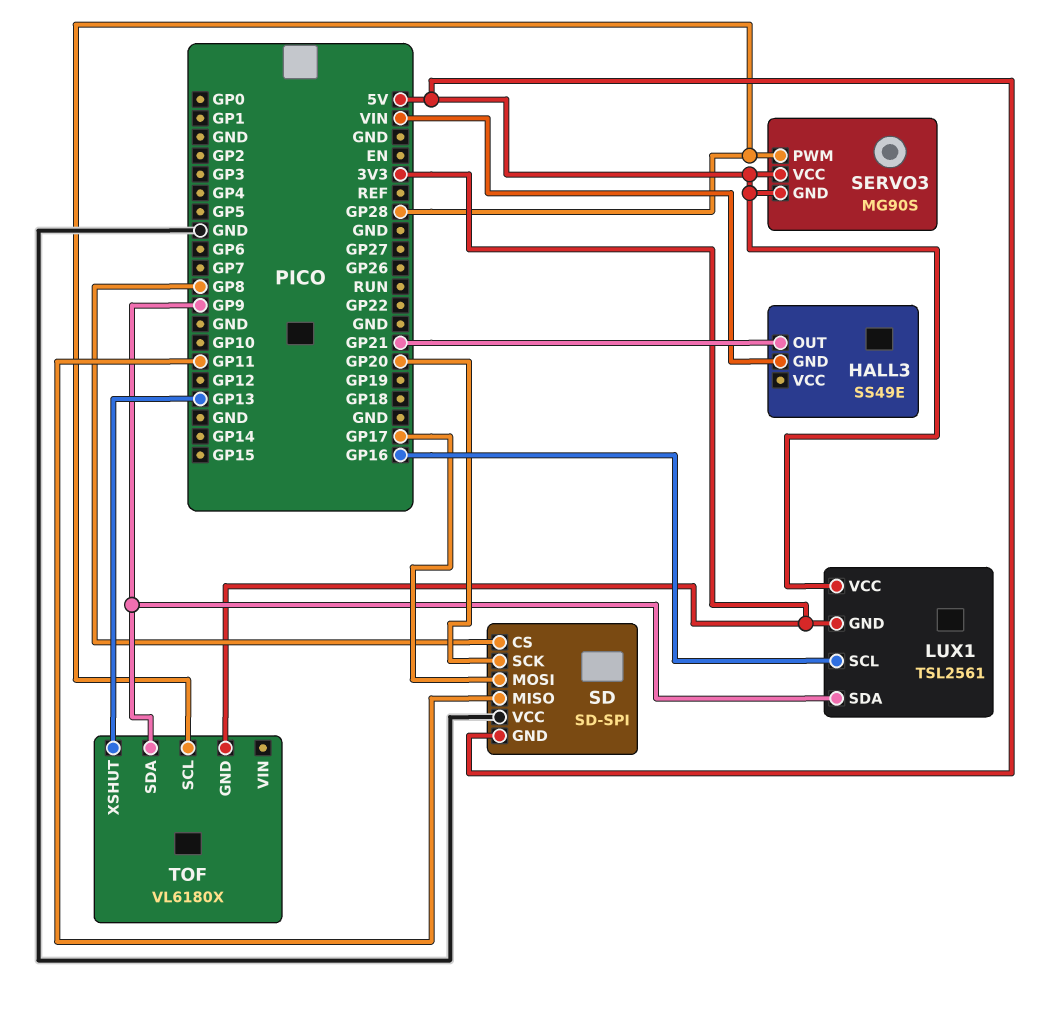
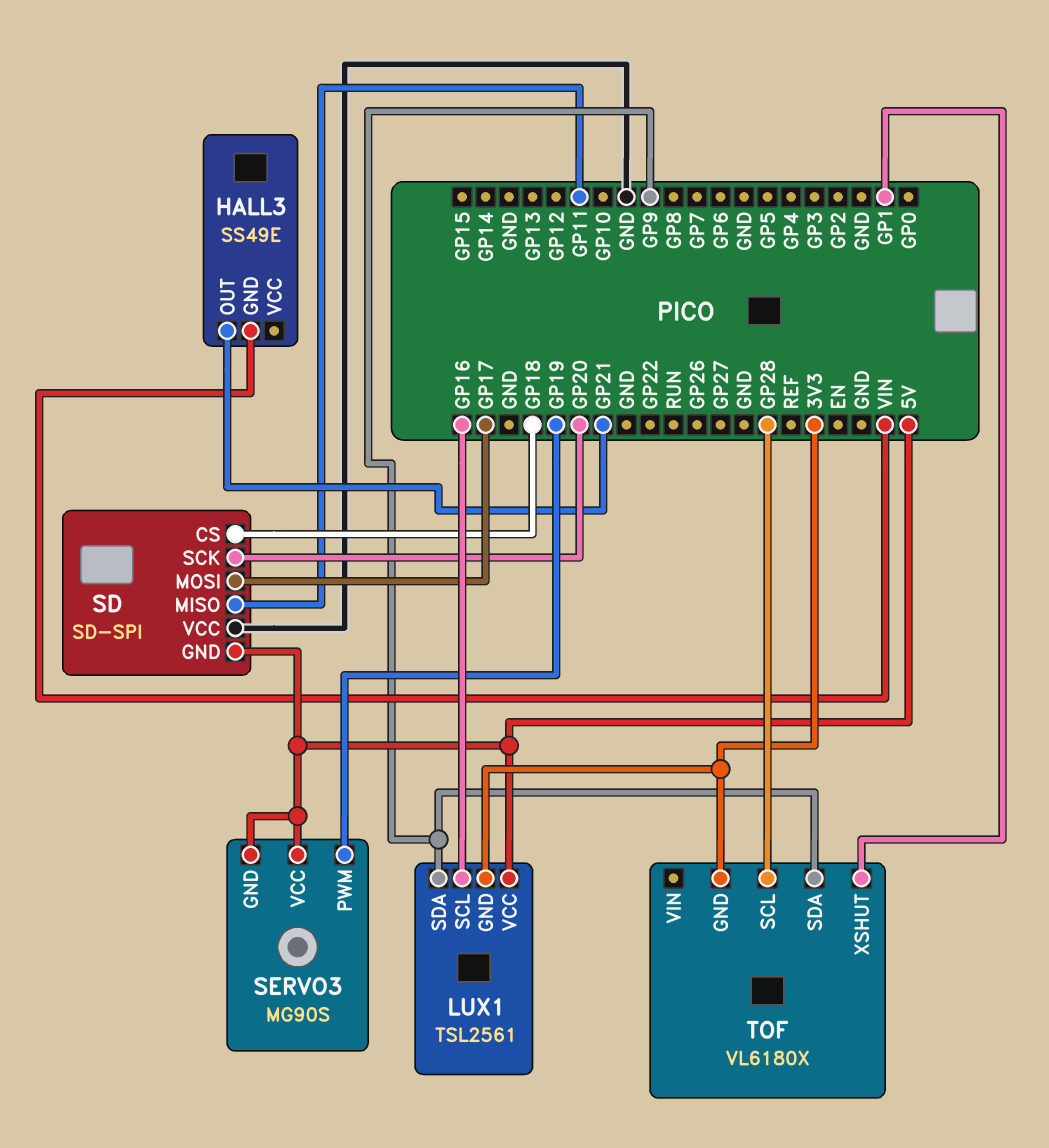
SD pin CS: GP8 -> GP18
SERVO3 pin PWM: GP28 -> GP19
TOF pin XSHUT: GP13 -> GP1

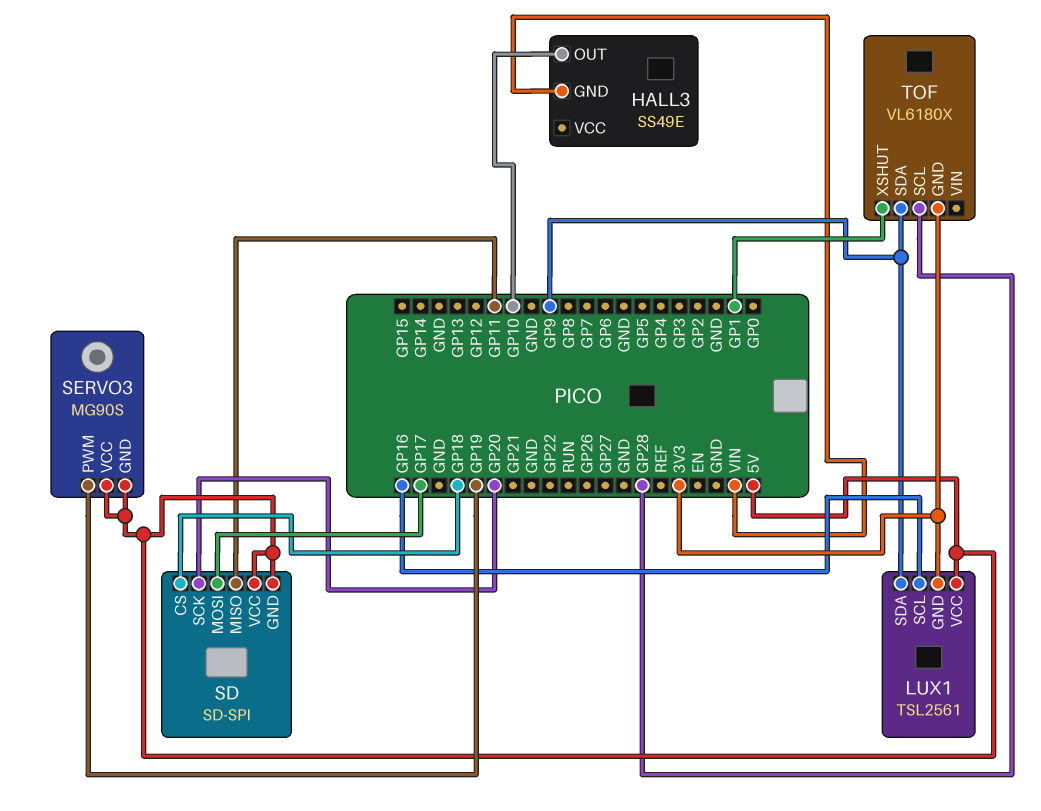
HALL3 pin OUT: GP21 -> GP10
SD pin VCC: GND -> 5V

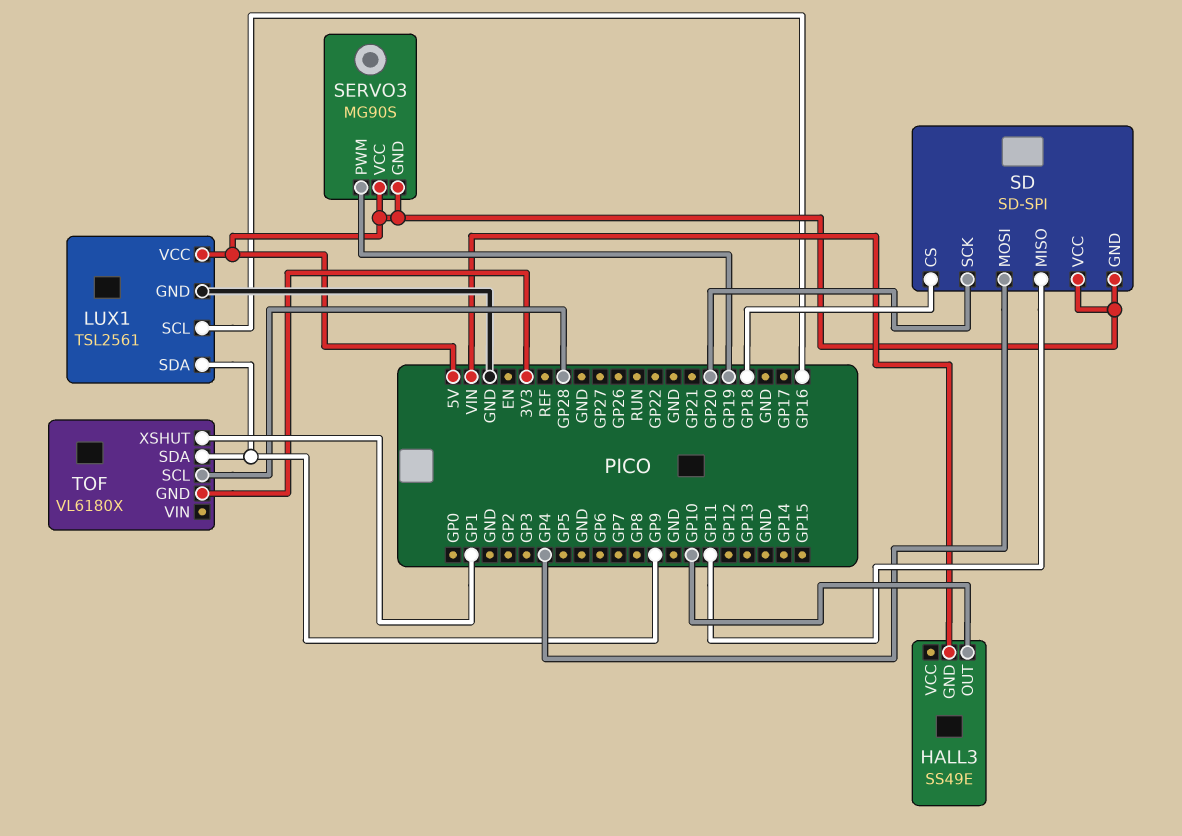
LUX1 pin GND: 3V3 -> GND
SD pin MOSI: GP17 -> GP4

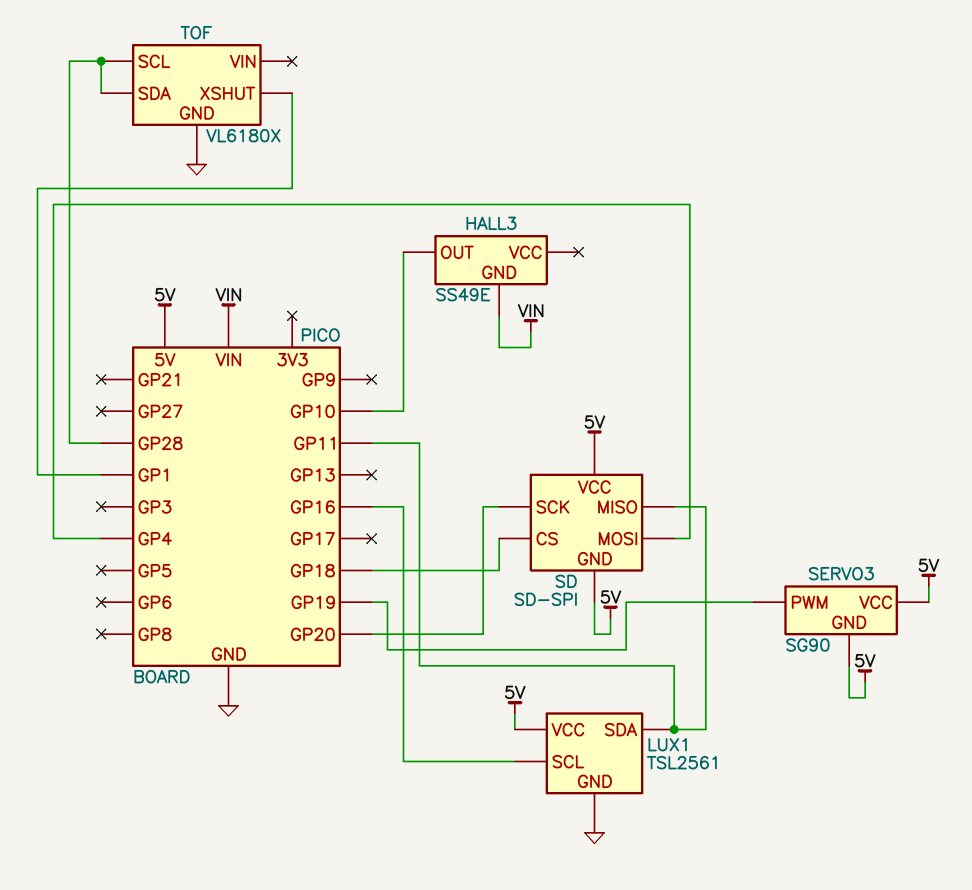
LUX1 pin SDA: GP9 -> GP11
SERVO3: MG90S -> SG90
TOF pin GND: 3V3 -> GND
TOF pin SDA: GP9 -> GP28

